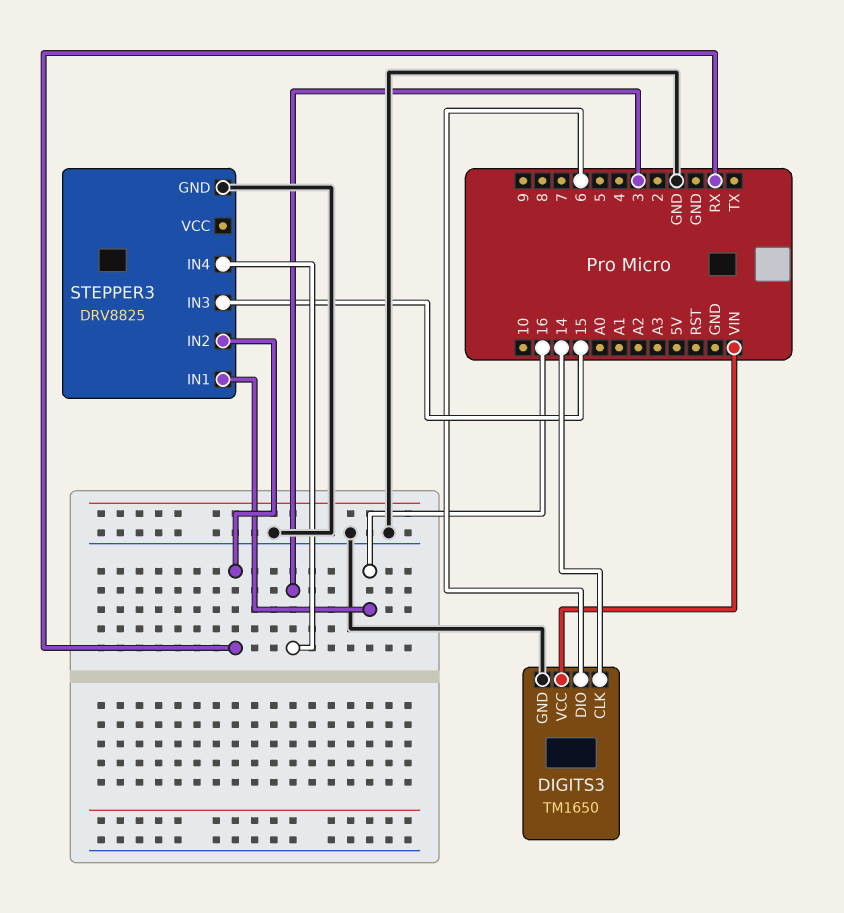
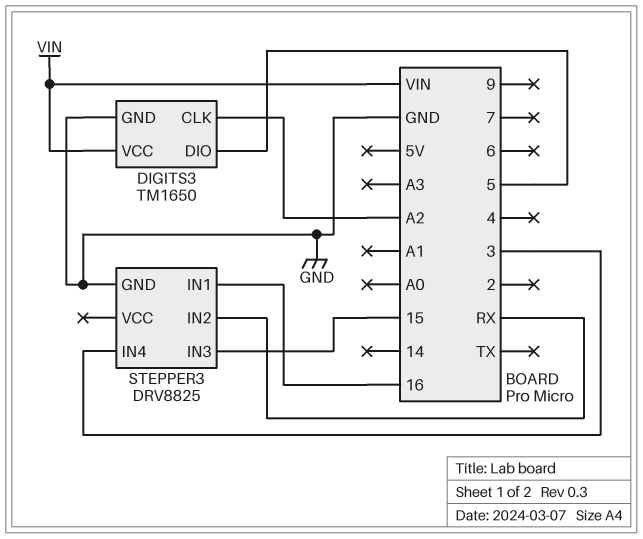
DIGITS3 pin CLK: 14 -> A2
DIGITS3 pin DIO: 6 -> 5

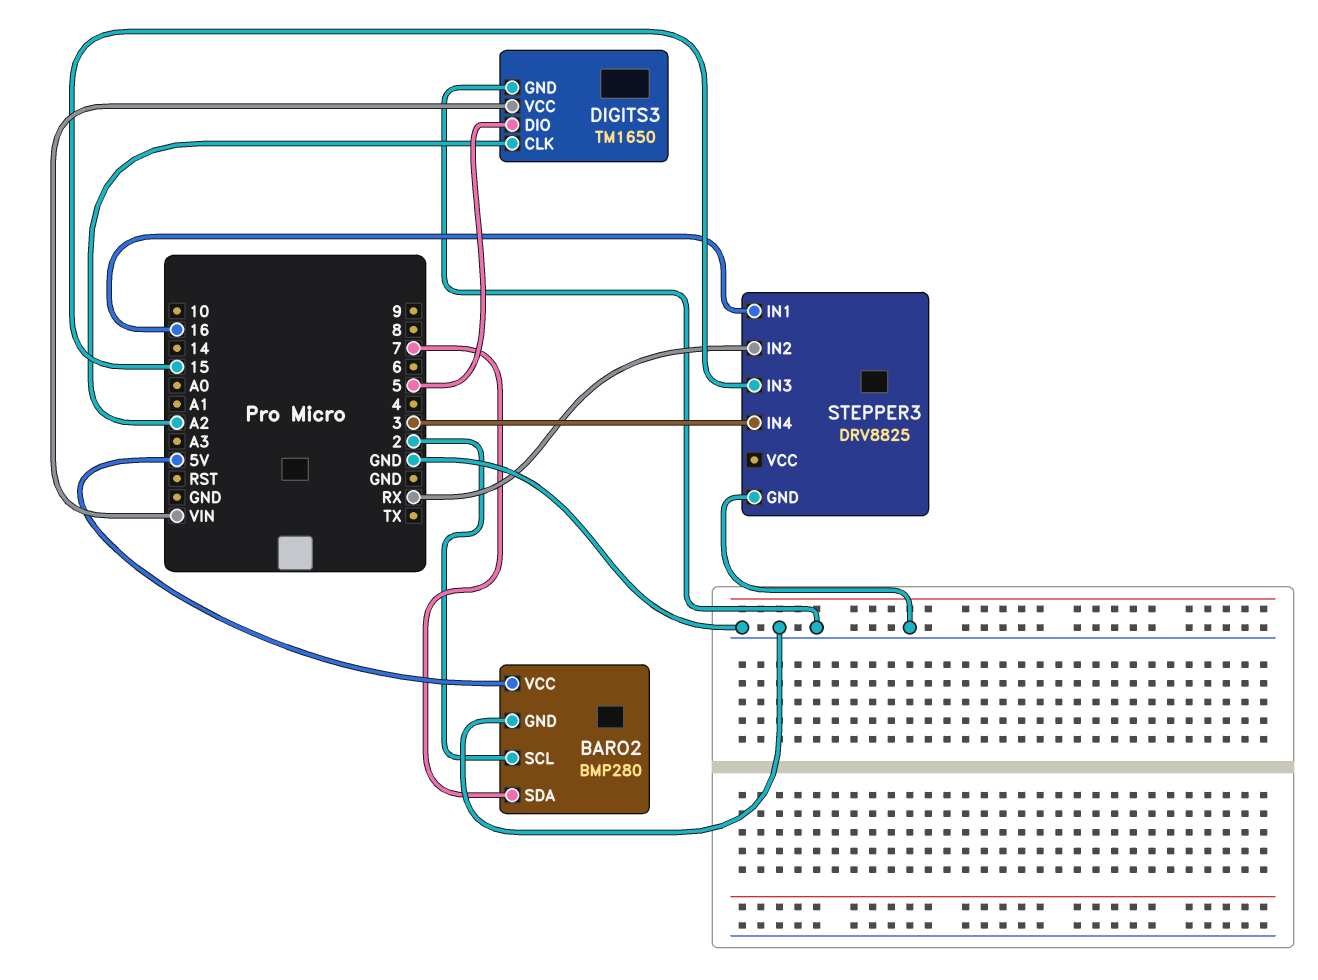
BARO2: none -> BMP280
BARO2 pin GND: none -> GND
BARO2 pin SCL: none -> 2
BARO2 pin SDA: none -> 7
BARO2 pin VCC: none -> 5V

